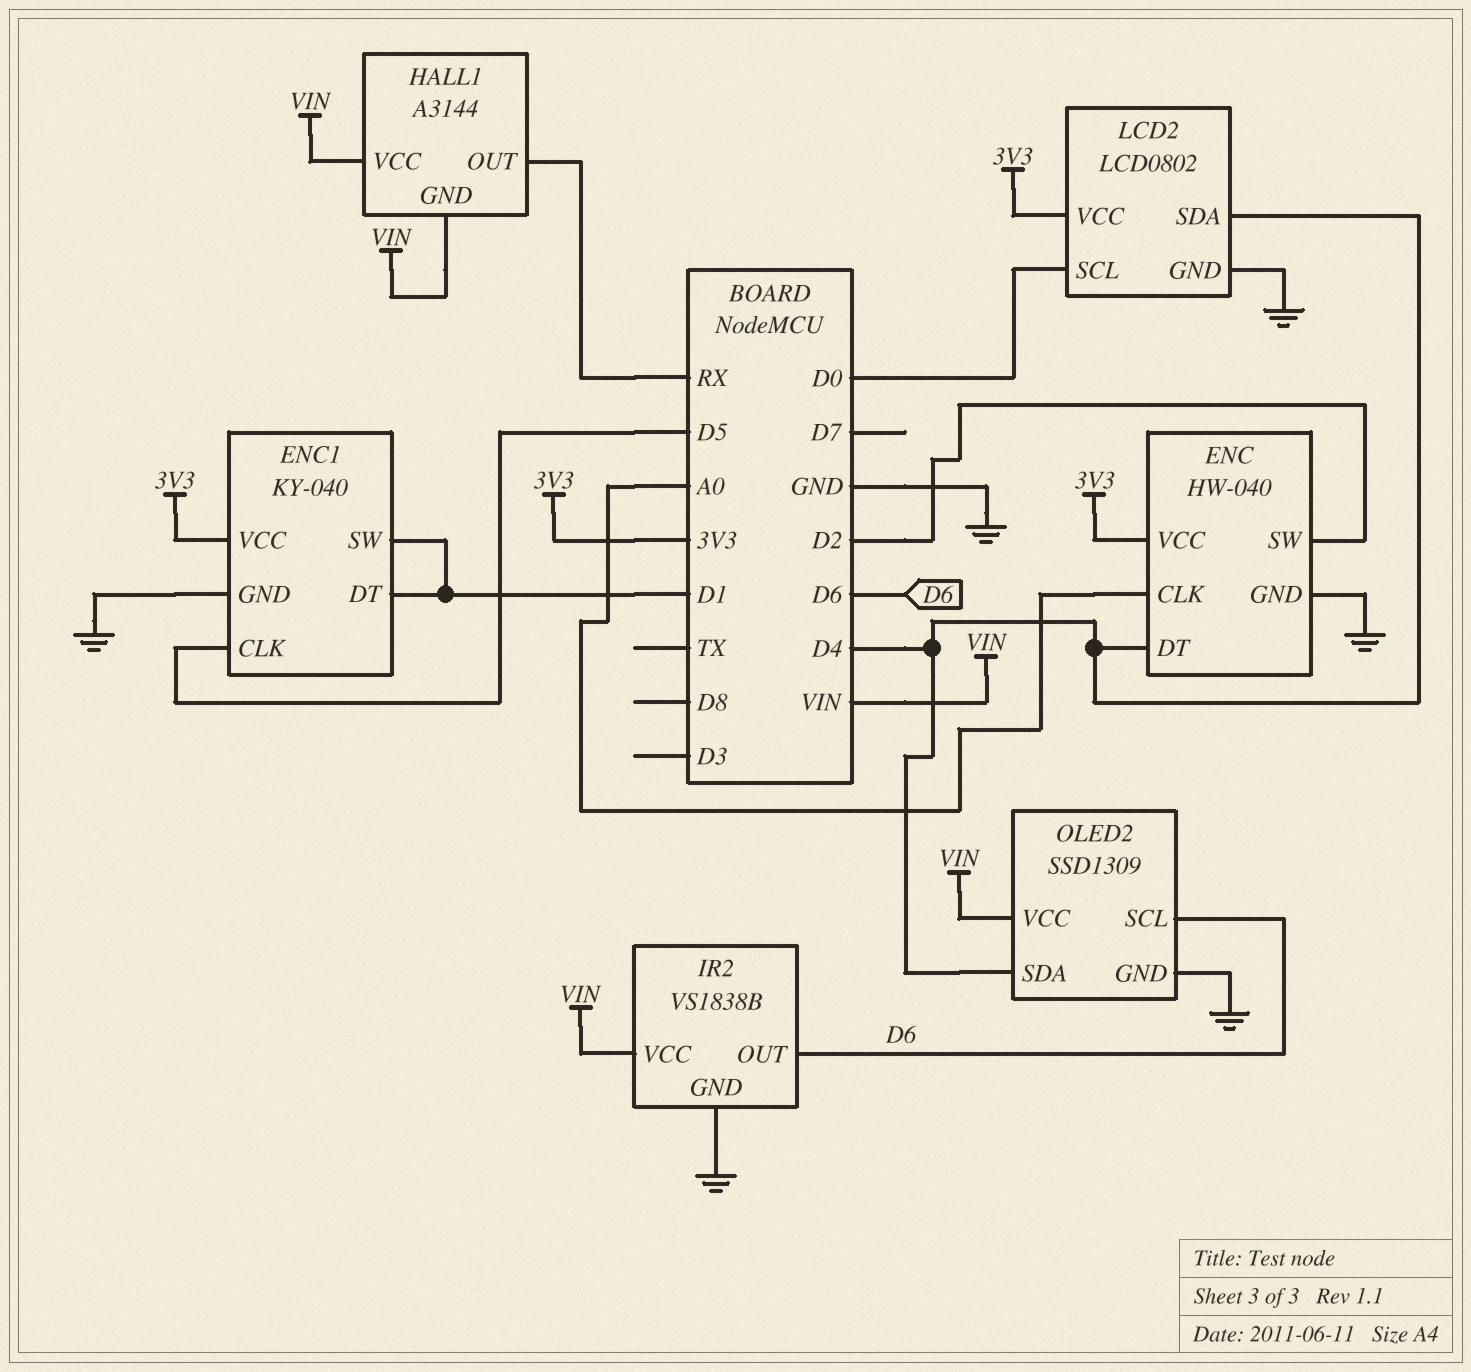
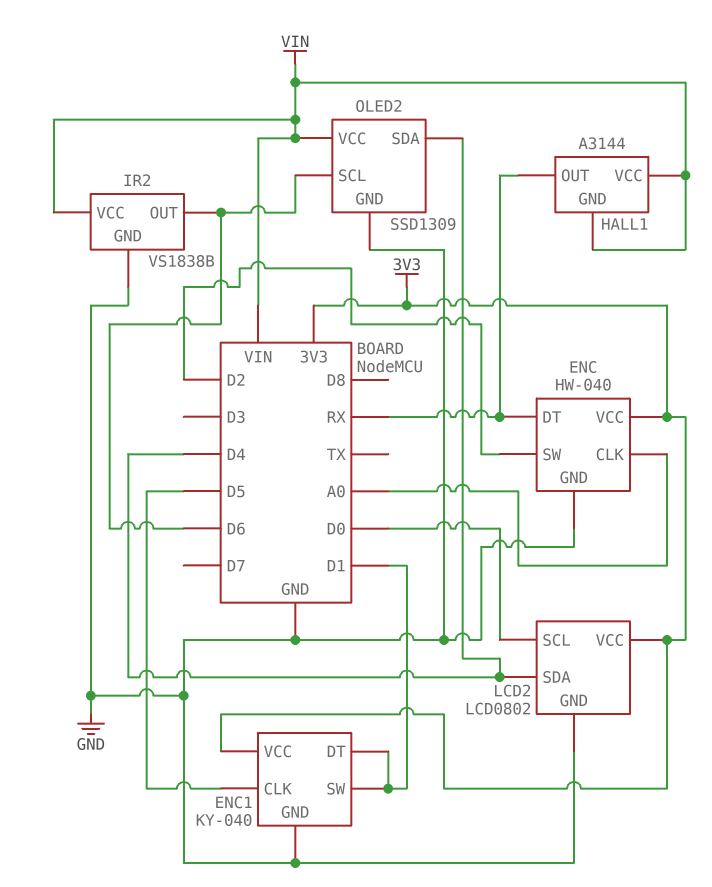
ENC pin DT: D4 -> RX

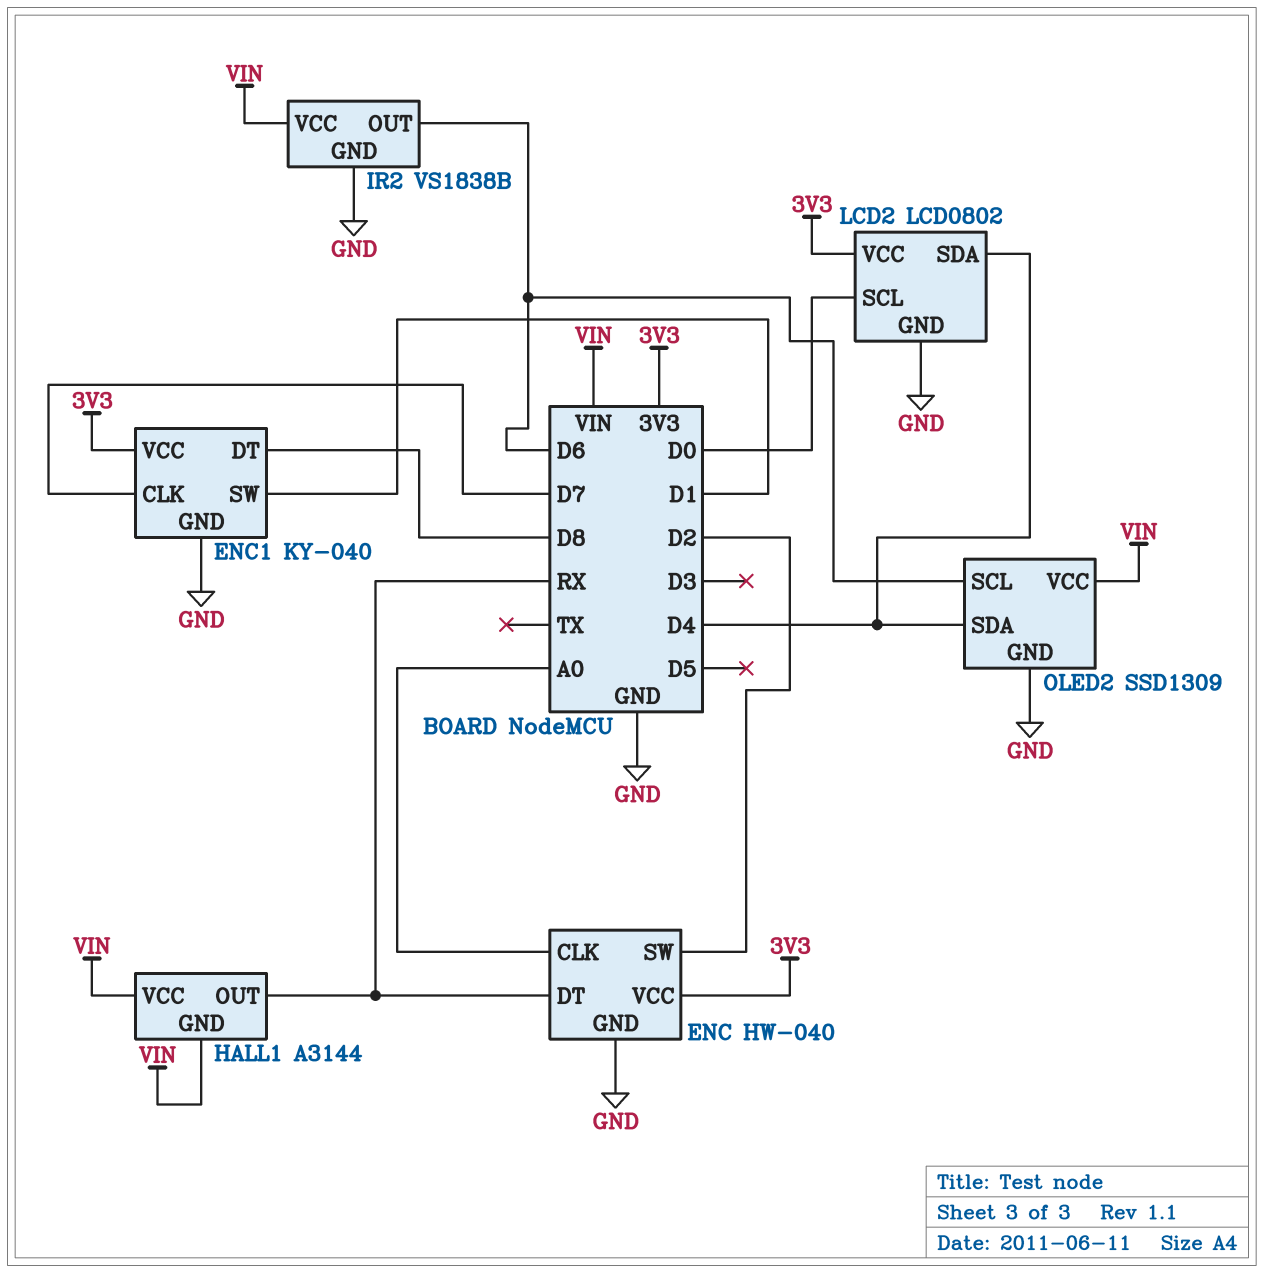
ENC1 pin CLK: D5 -> D7
ENC1 pin DT: D1 -> D8

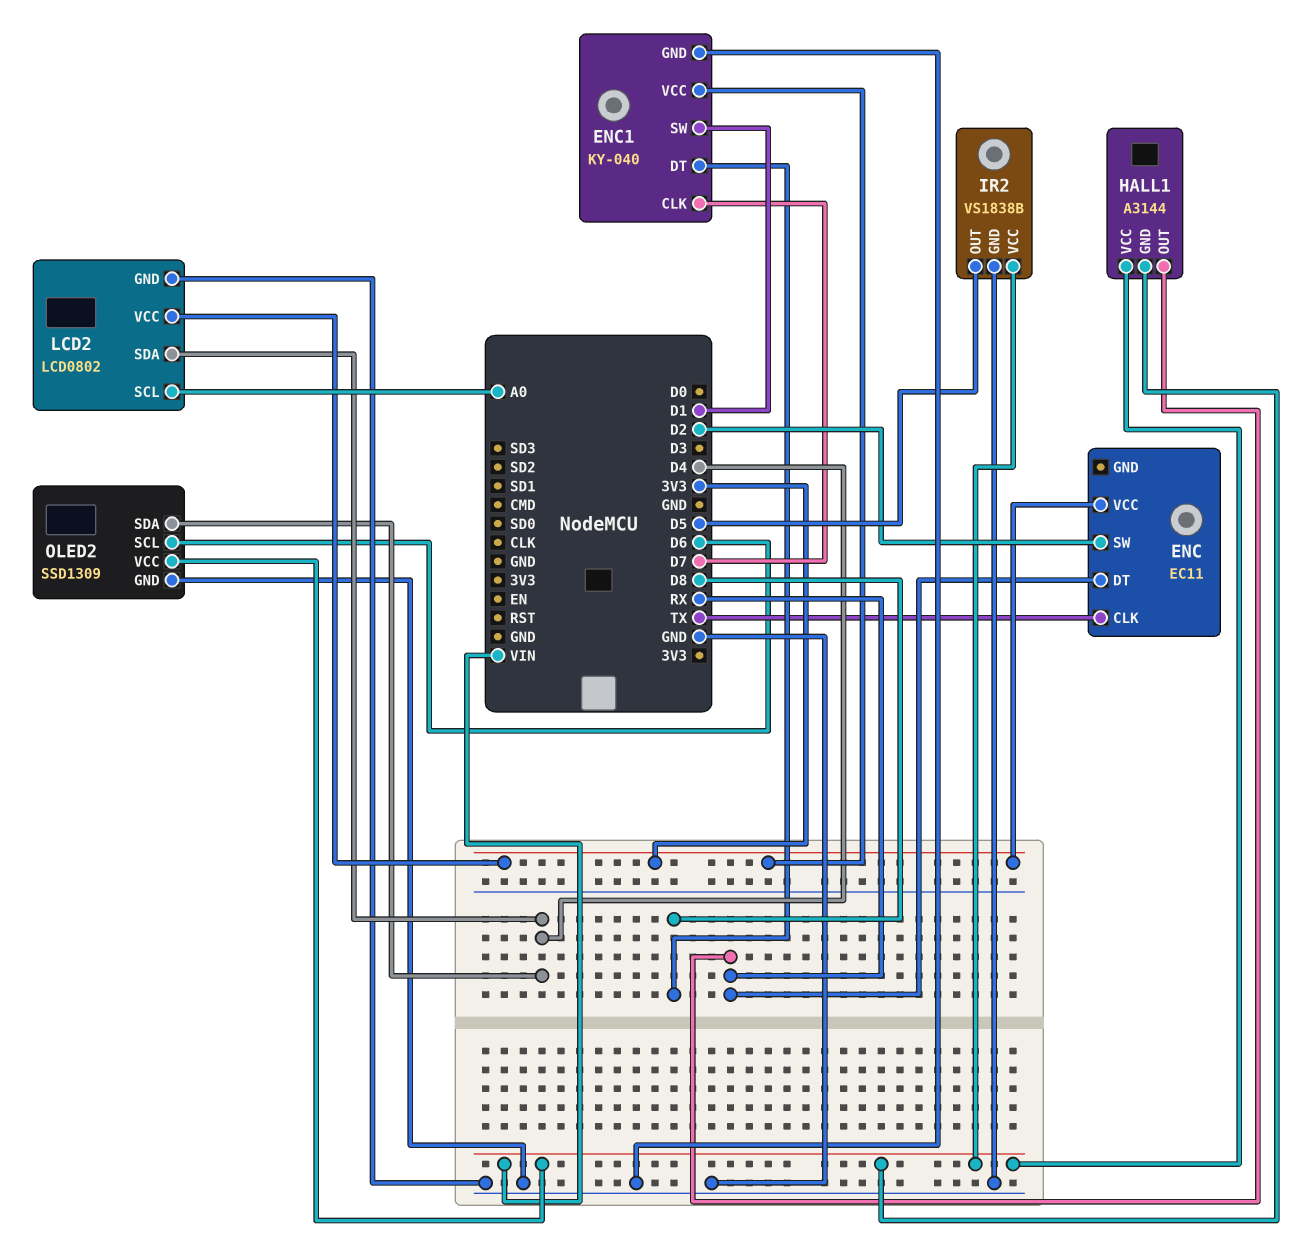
ENC: HW-040 -> EC11
ENC pin CLK: A0 -> TX
ENC pin GND: GND -> none
IR2 pin OUT: D6 -> D5
LCD2 pin SCL: D0 -> A0

